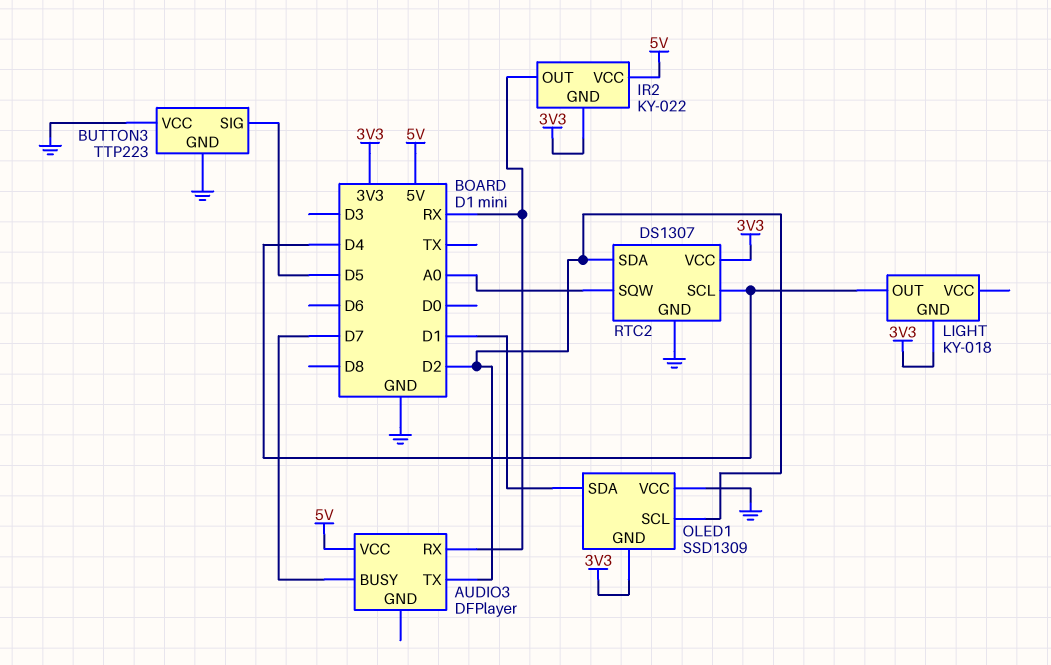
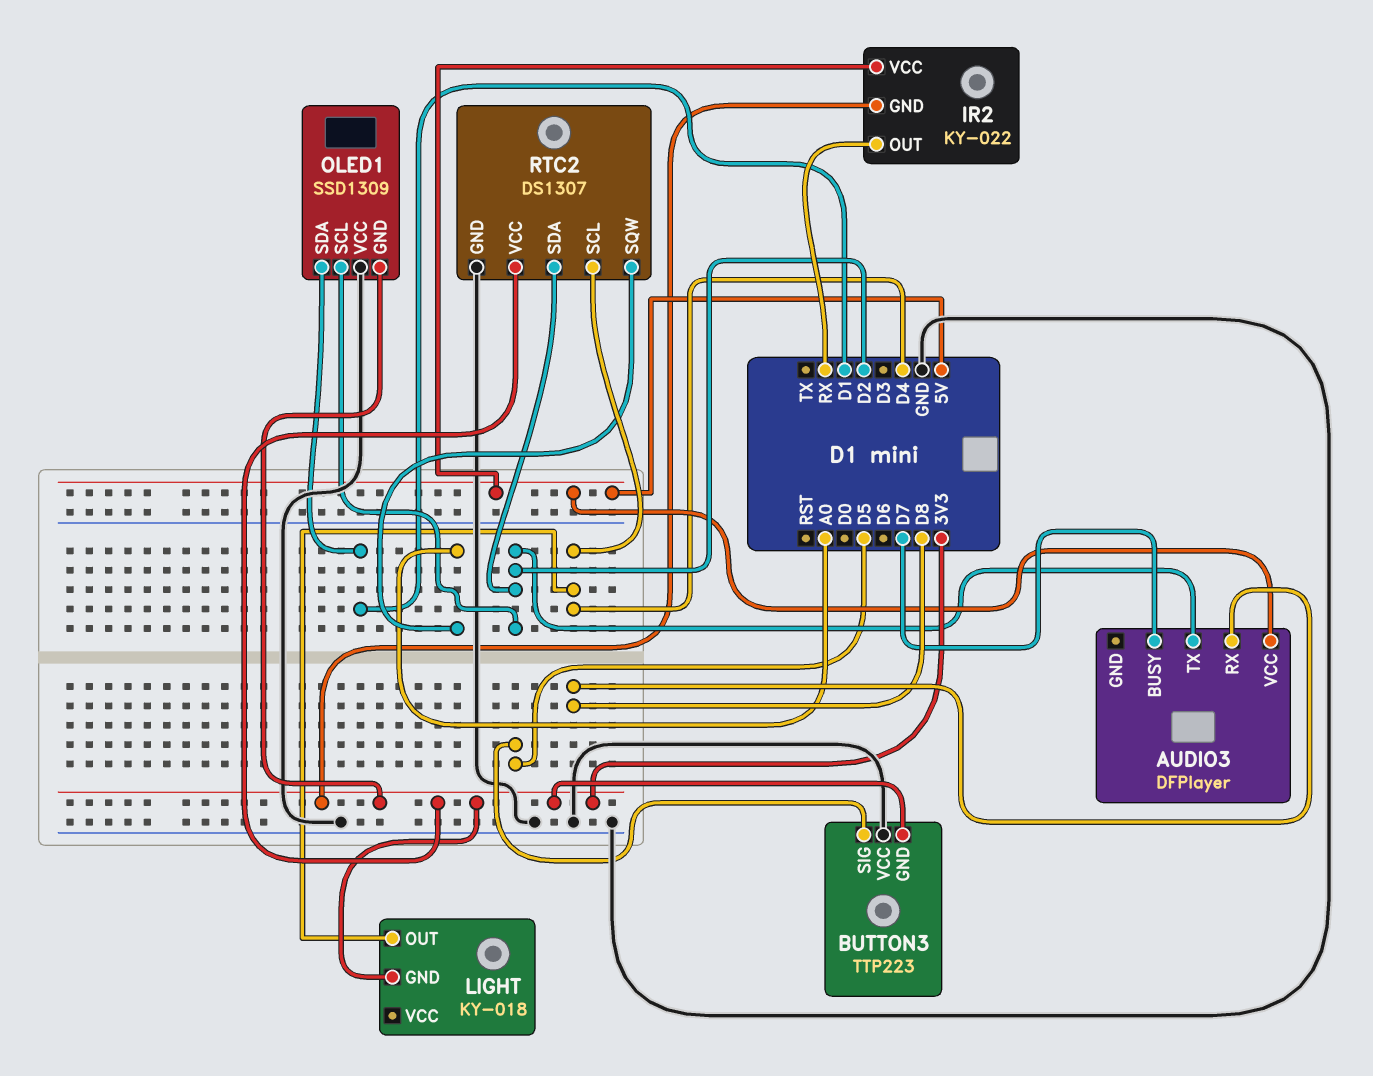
AUDIO3 pin RX: RX -> D8
BUTTON3 pin GND: GND -> 3V3

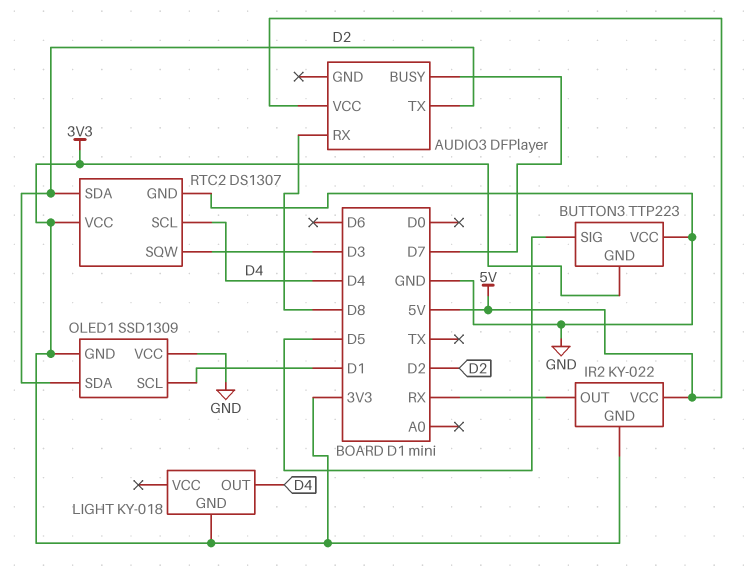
OLED1 pin SCL: D2 -> D1
OLED1 pin SDA: D1 -> D2
RTC2 pin SQW: A0 -> D3

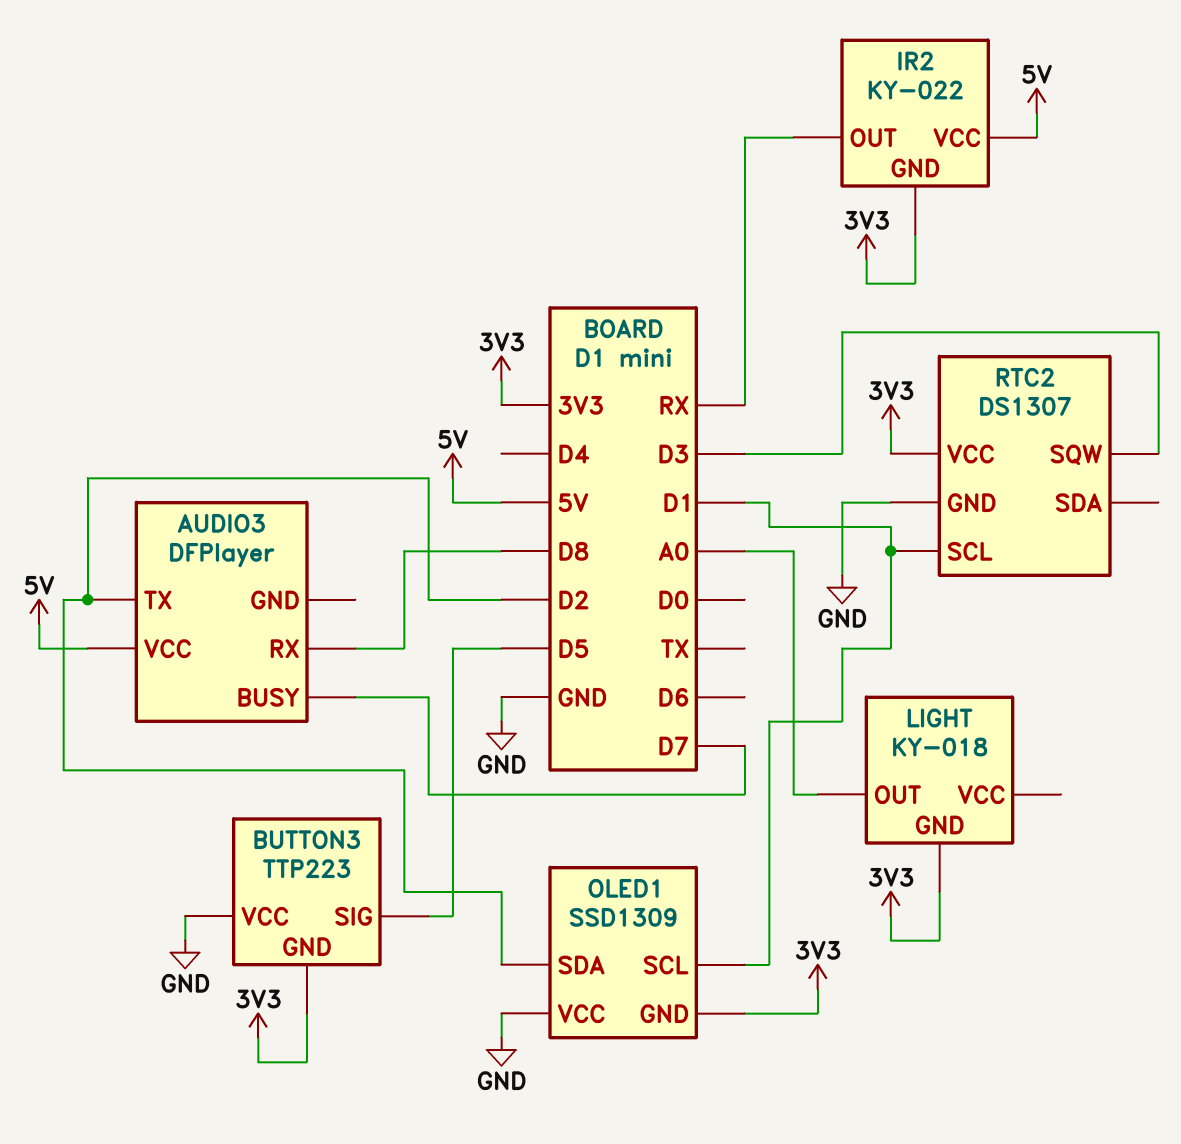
LIGHT pin OUT: D4 -> A0
RTC2 pin SCL: D4 -> D1
RTC2 pin SDA: D2 -> none

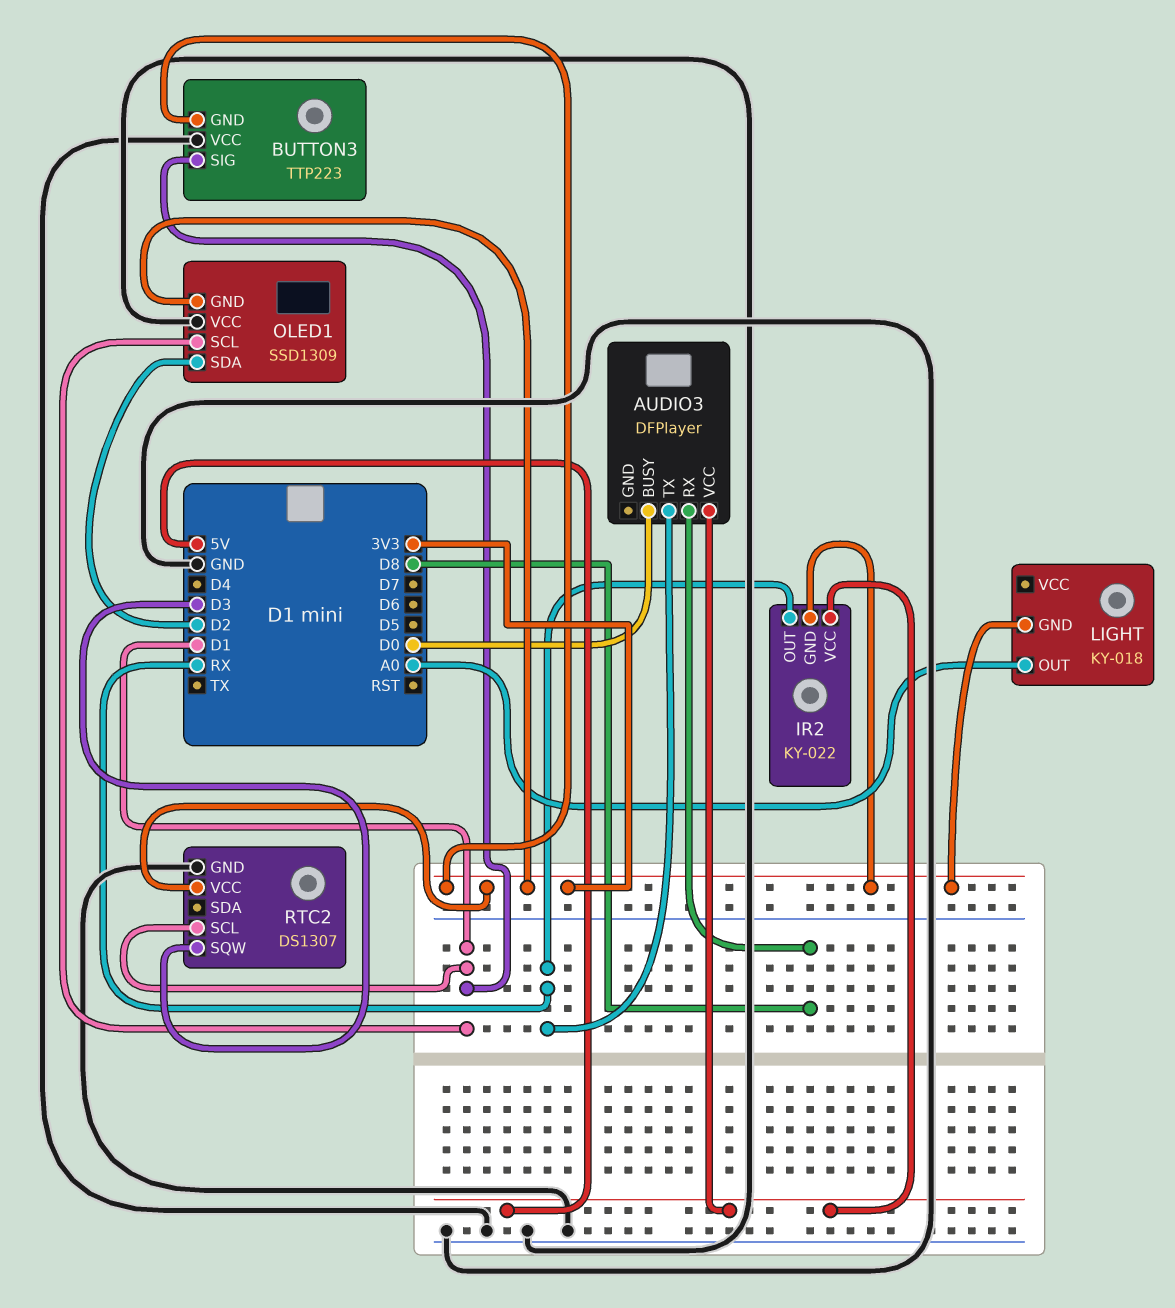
AUDIO3 pin BUSY: D7 -> D0
AUDIO3 pin TX: D2 -> RX
BUTTON3 pin SIG: D5 -> D1

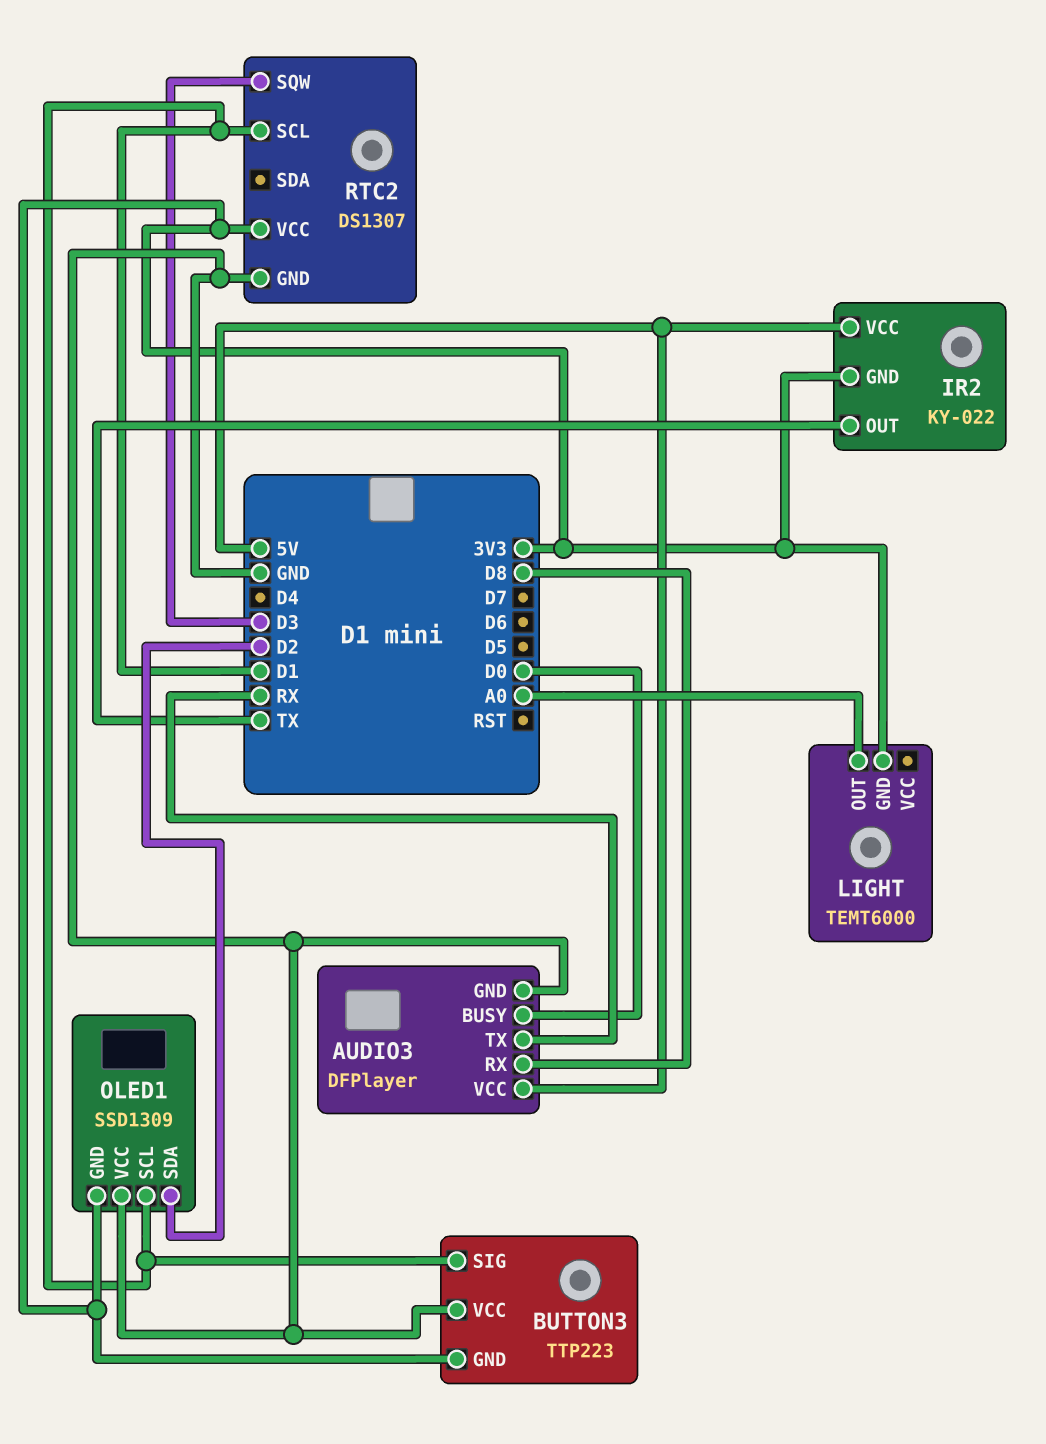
AUDIO3 pin GND: none -> GND
IR2 pin OUT: RX -> TX
LIGHT: KY-018 -> TEMT6000

